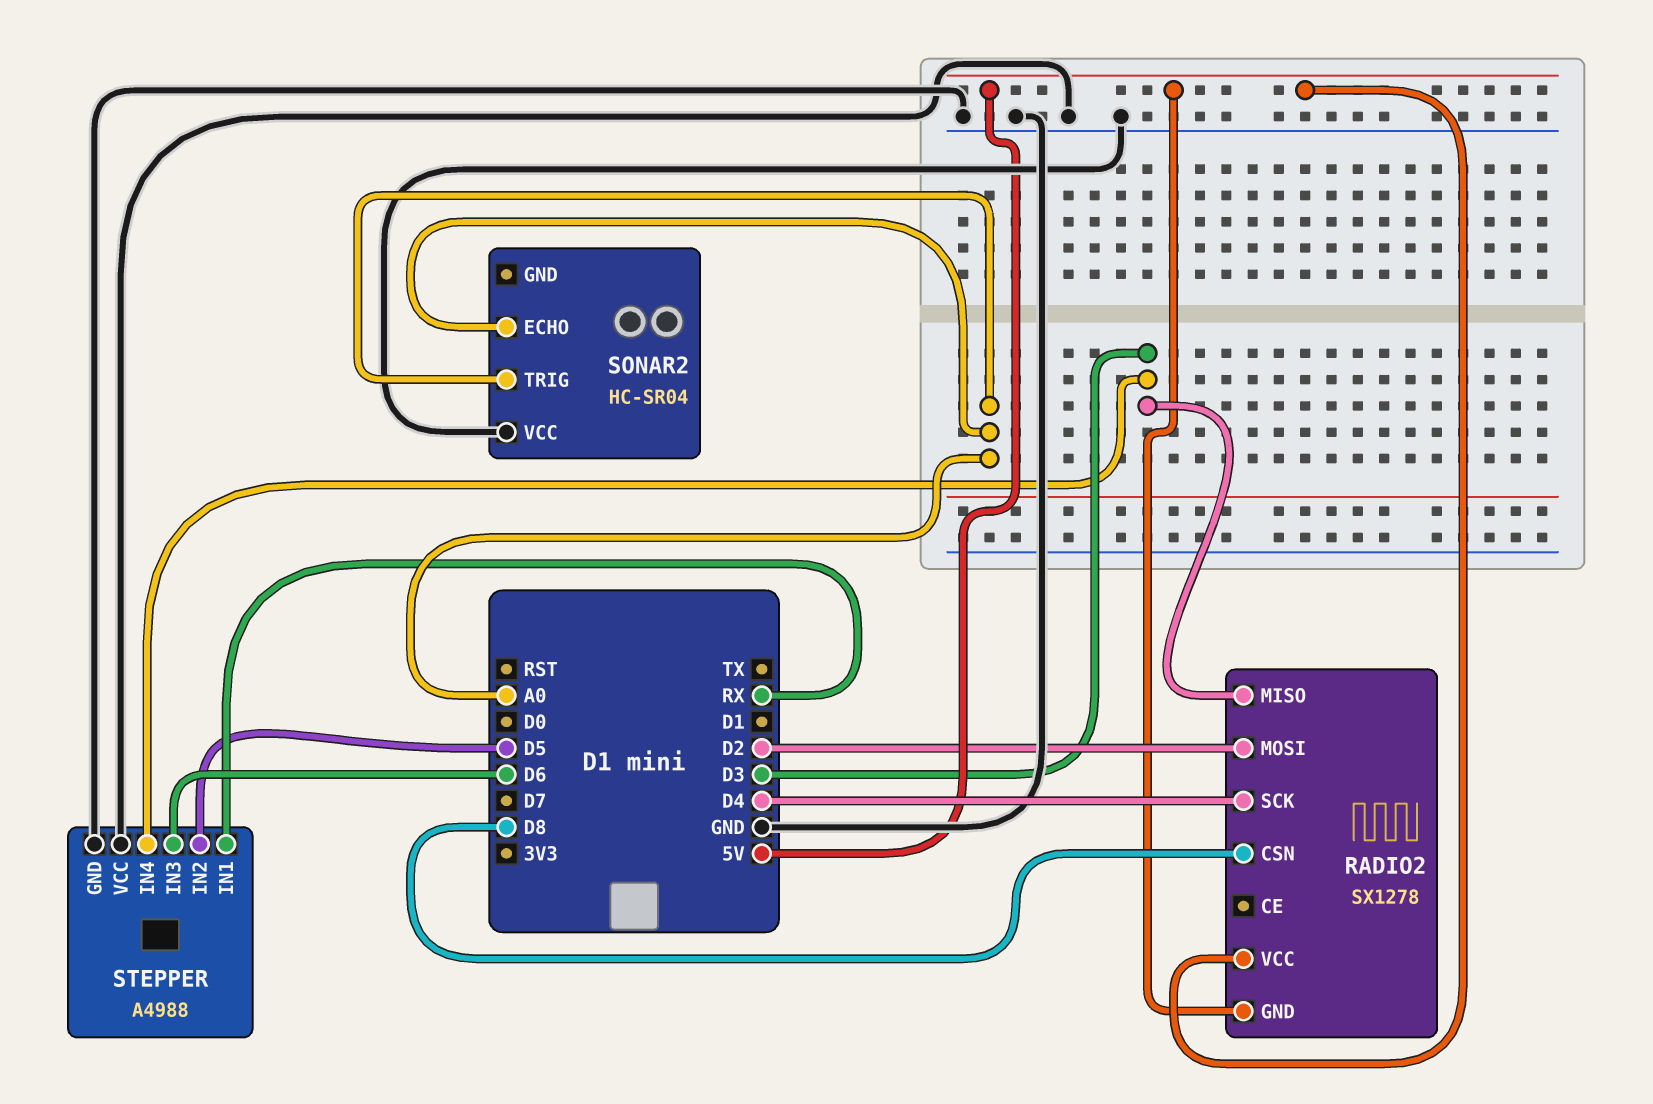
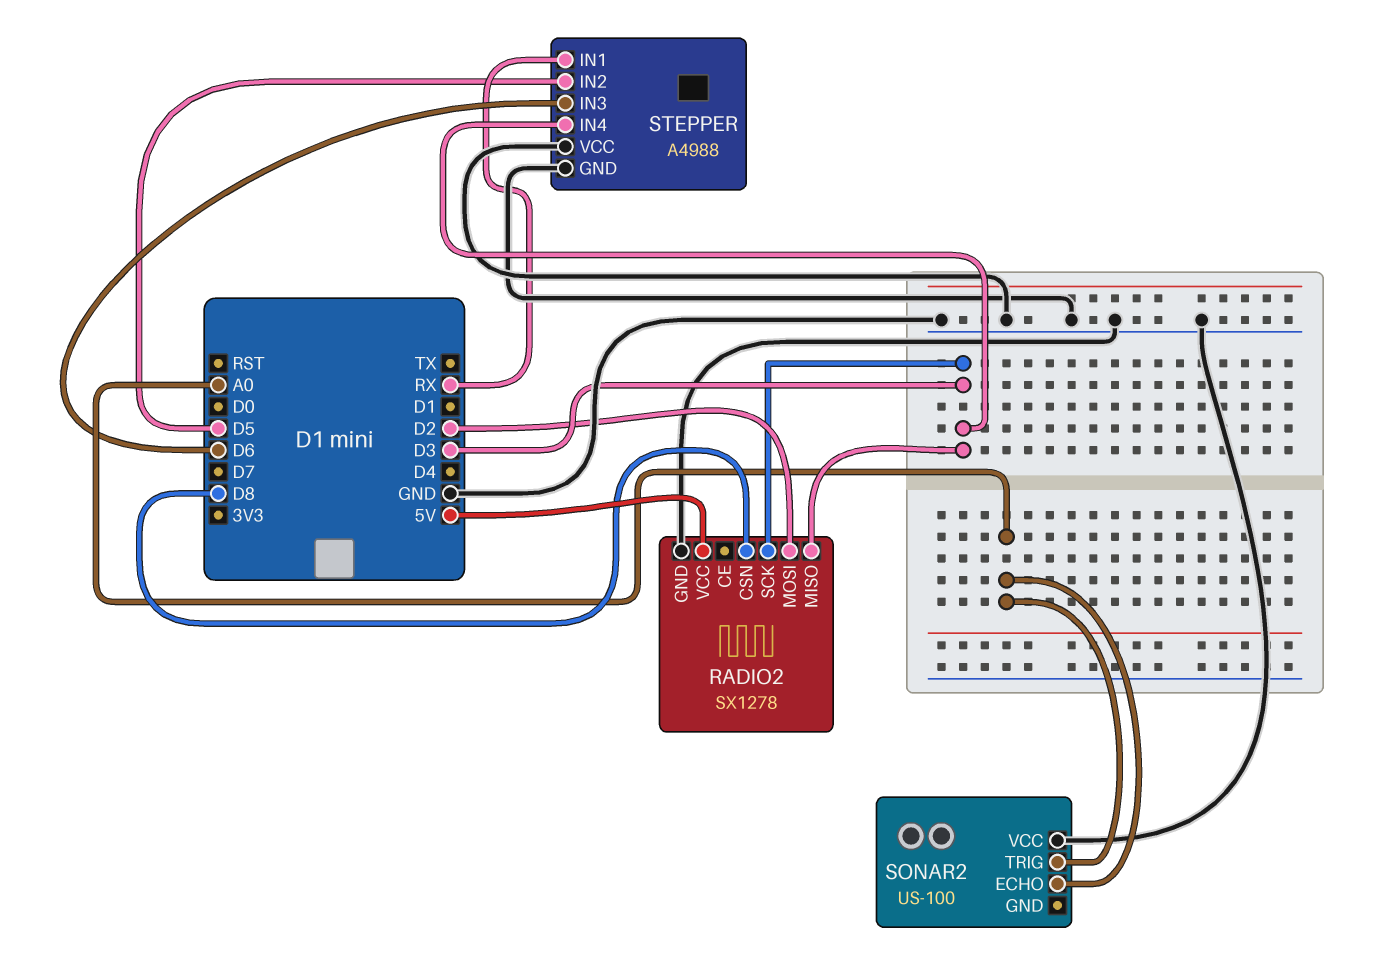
RADIO2 pin GND: 5V -> GND
RADIO2 pin SCK: D4 -> D3
SONAR2: HC-SR04 -> US-100

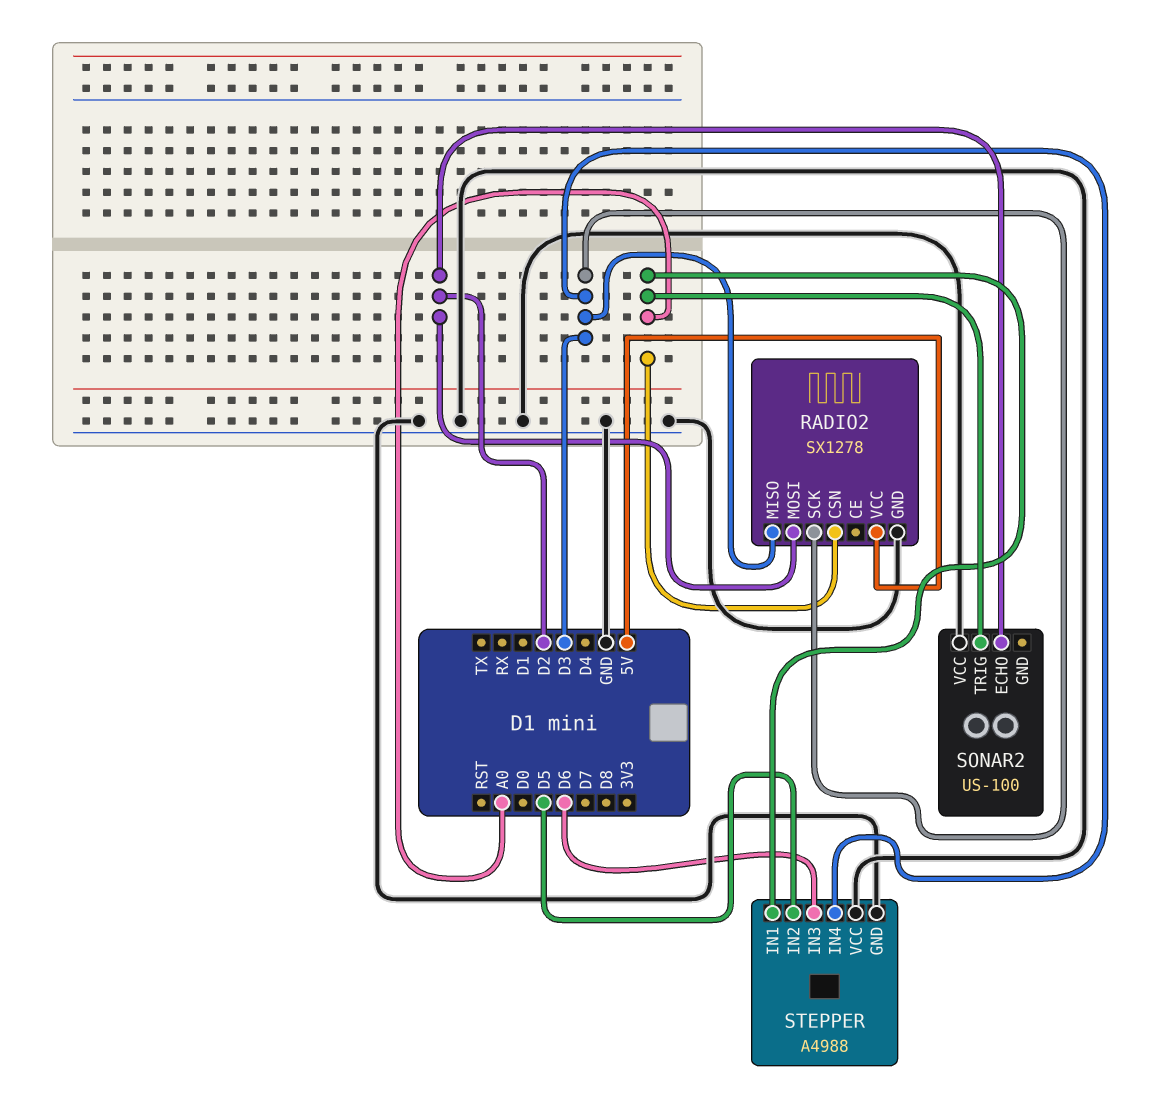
RADIO2 pin CSN: D8 -> A0
SONAR2 pin ECHO: A0 -> D2
STEPPER pin IN1: RX -> A0

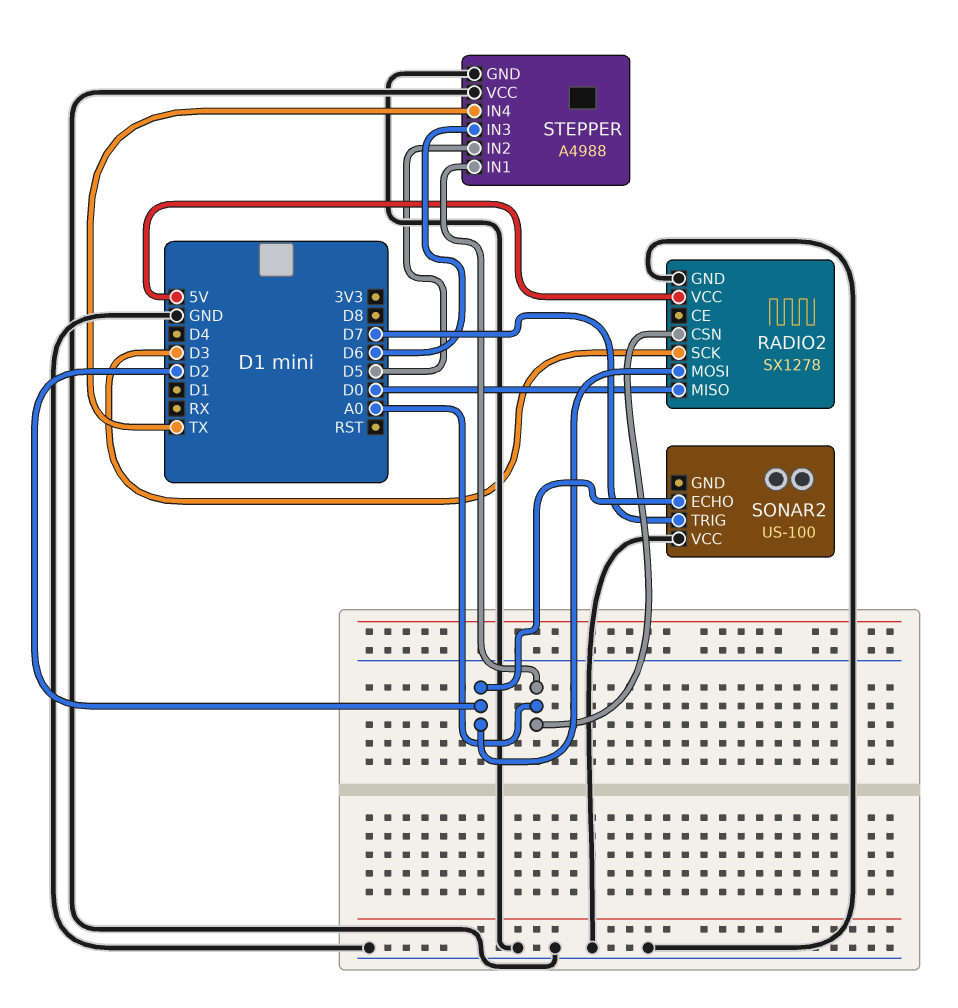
RADIO2 pin MISO: D3 -> D0
SONAR2 pin TRIG: A0 -> D7
STEPPER pin IN4: D3 -> TX

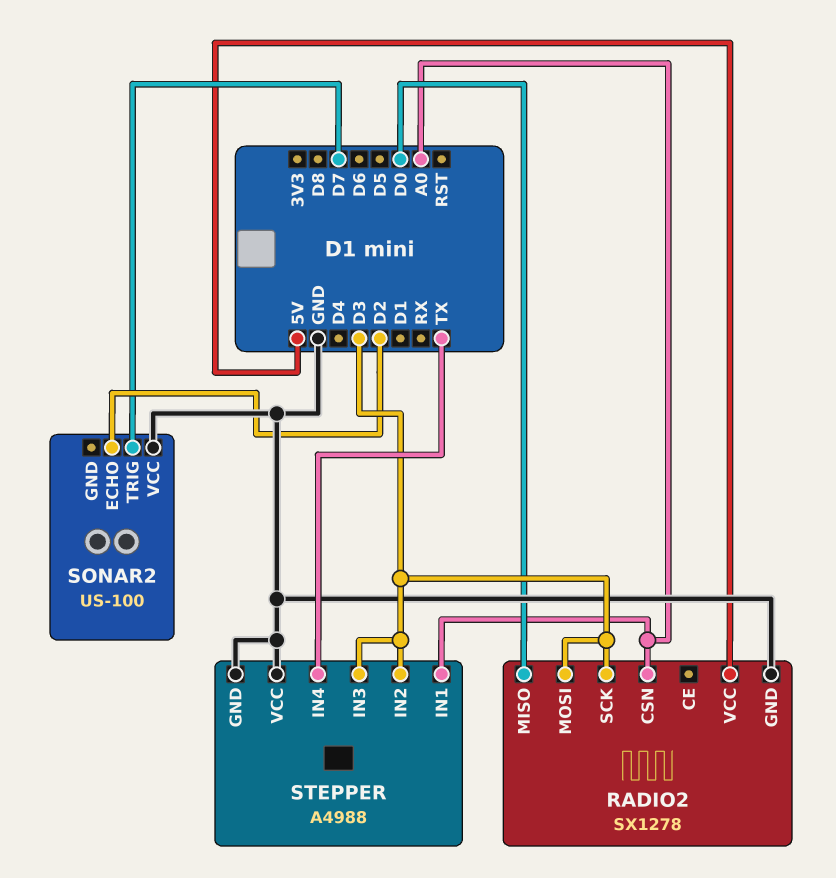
RADIO2 pin MOSI: D2 -> D3
STEPPER pin IN2: D5 -> D3
STEPPER pin IN3: D6 -> D3

